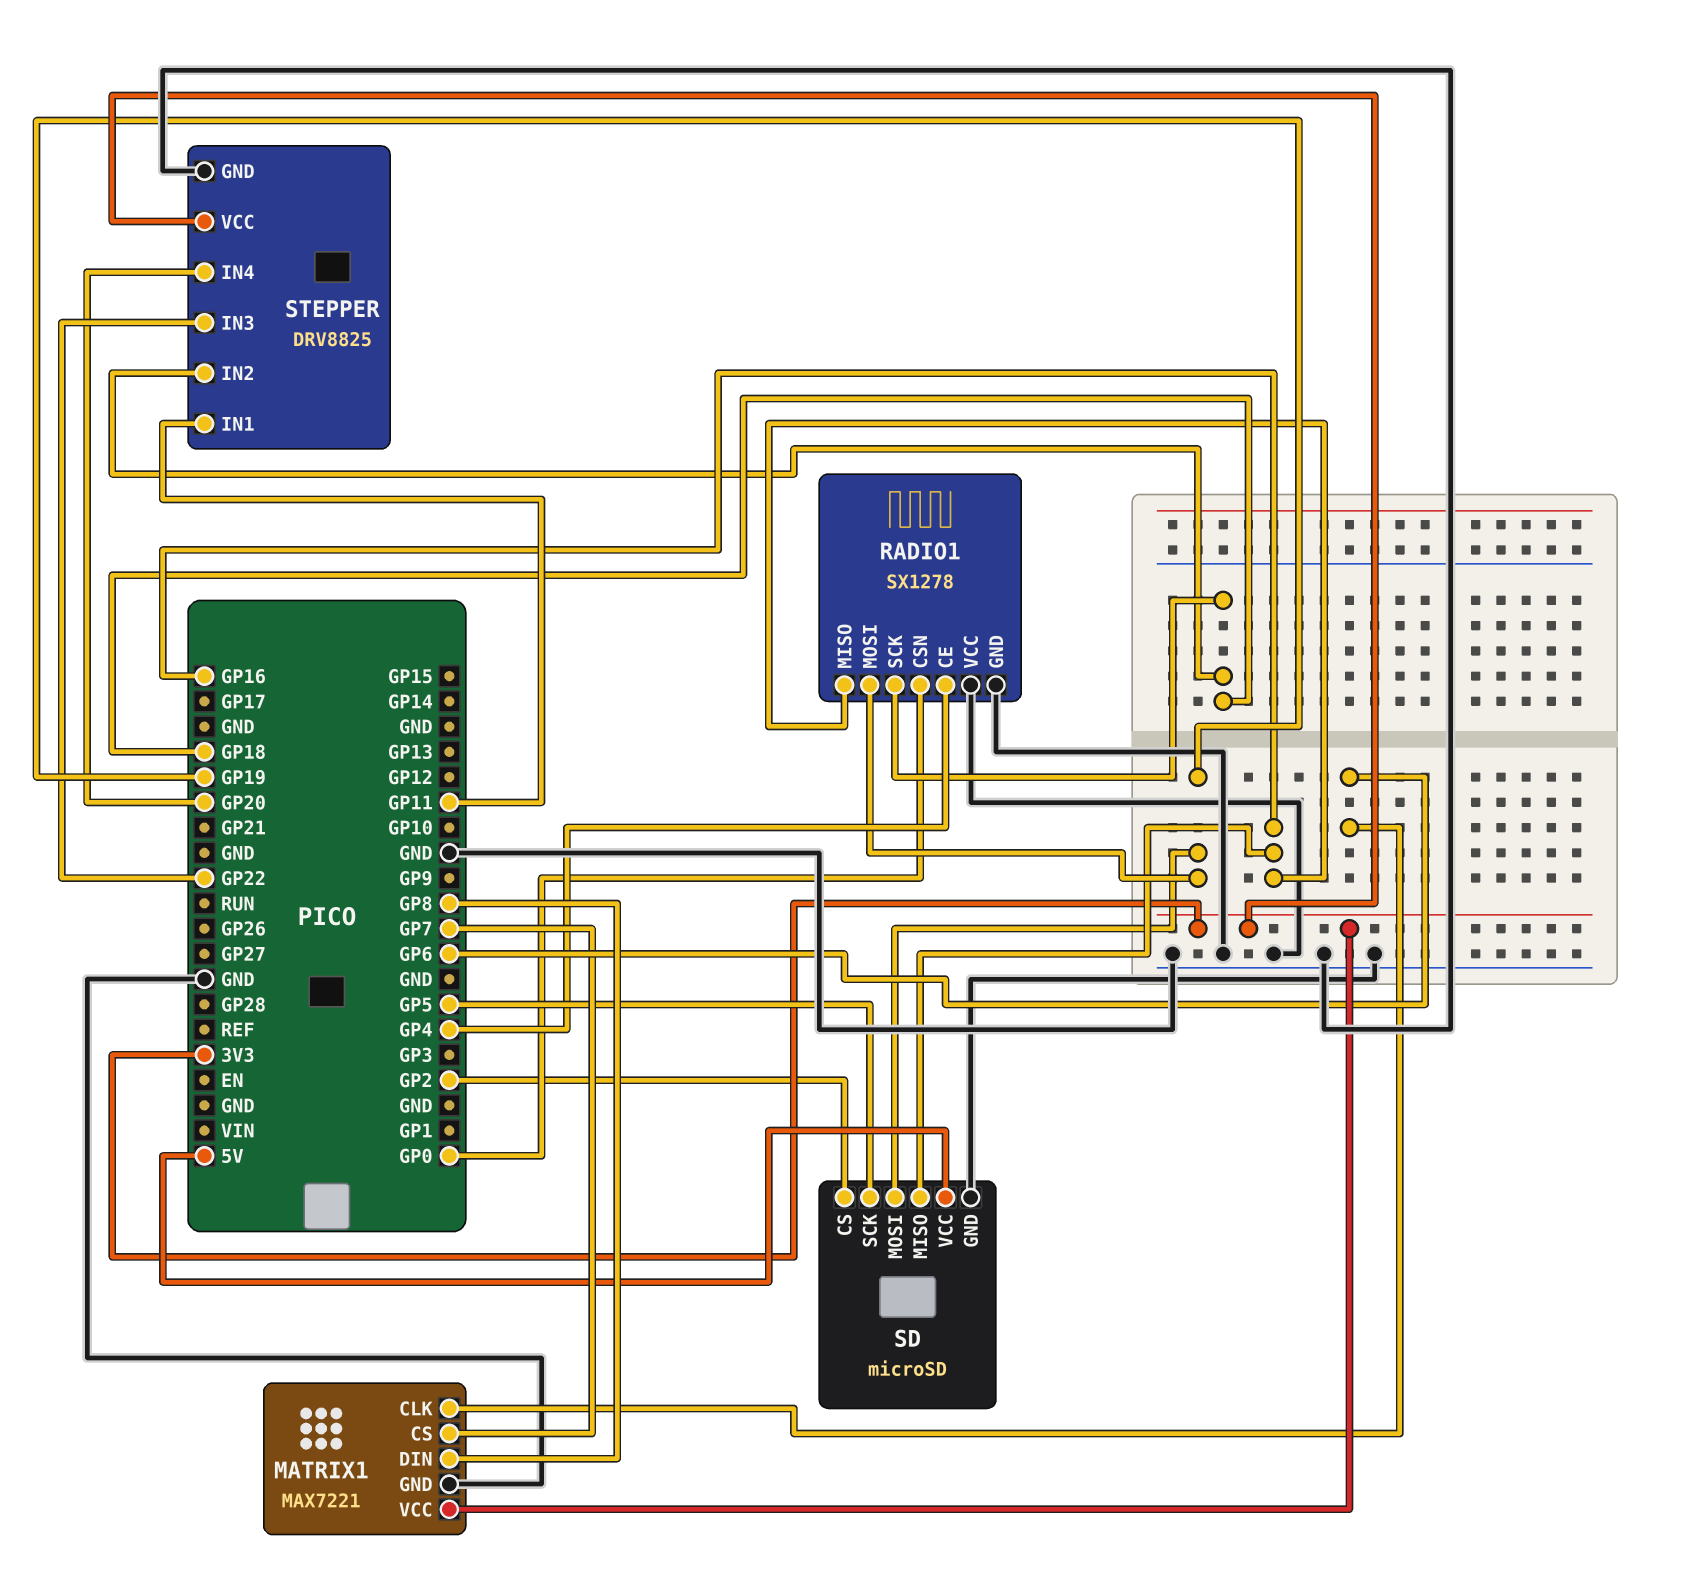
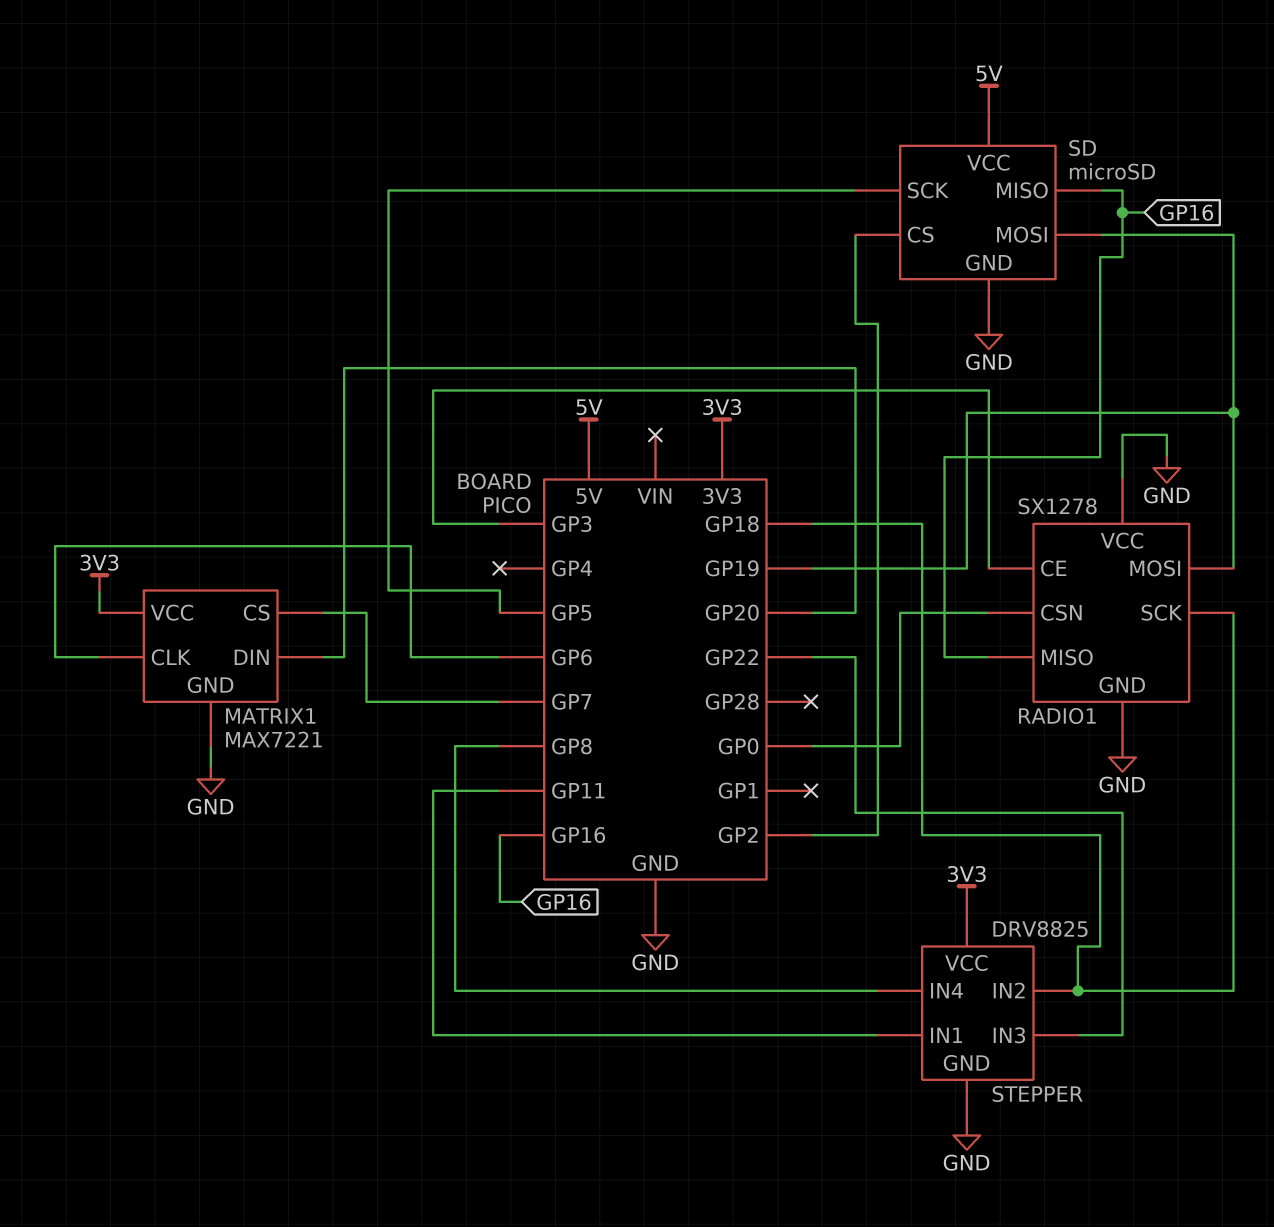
MATRIX1 pin DIN: GP8 -> GP20
RADIO1 pin CE: GP4 -> GP3
STEPPER pin IN4: GP20 -> GP8

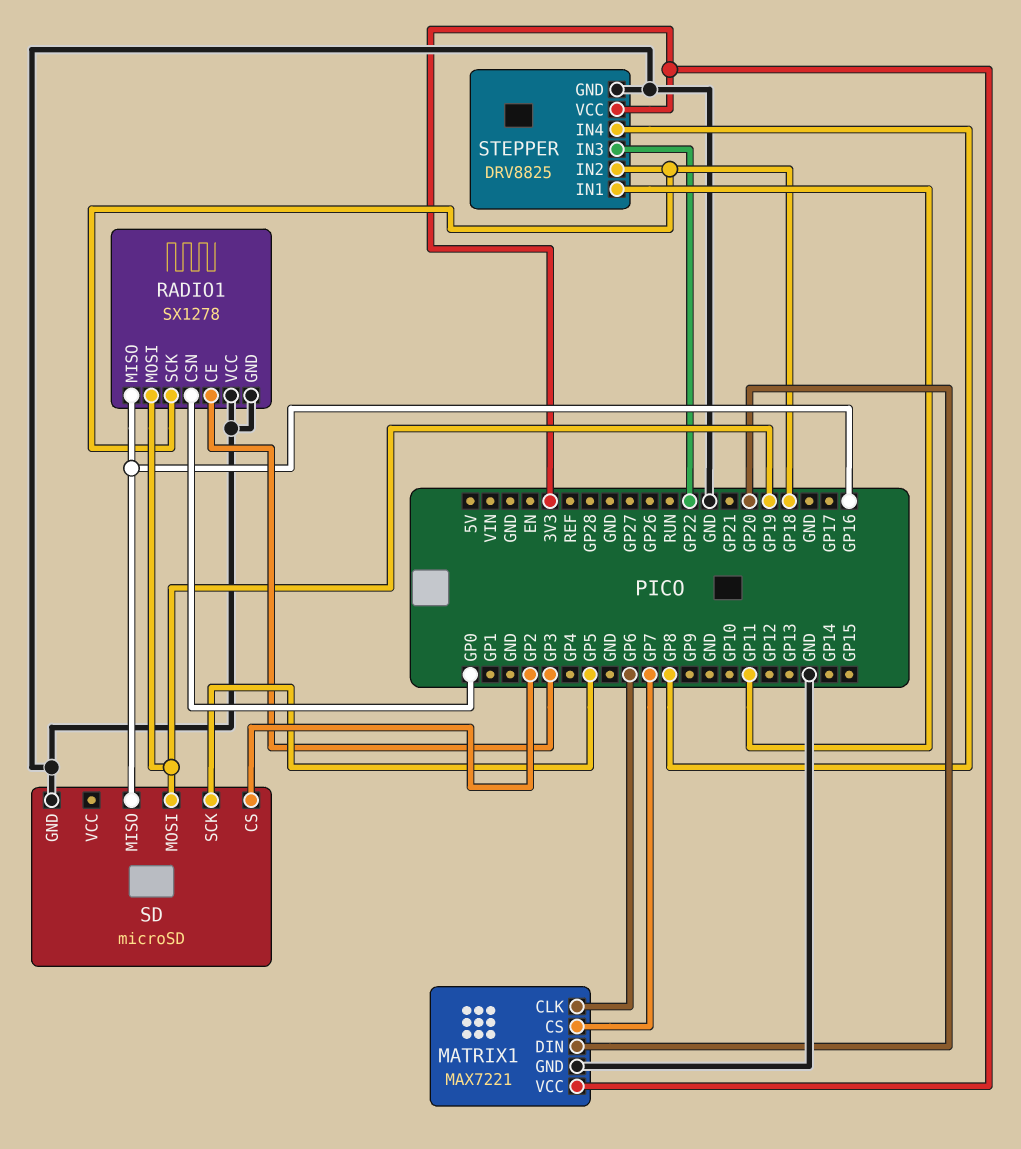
SD pin VCC: 5V -> none

